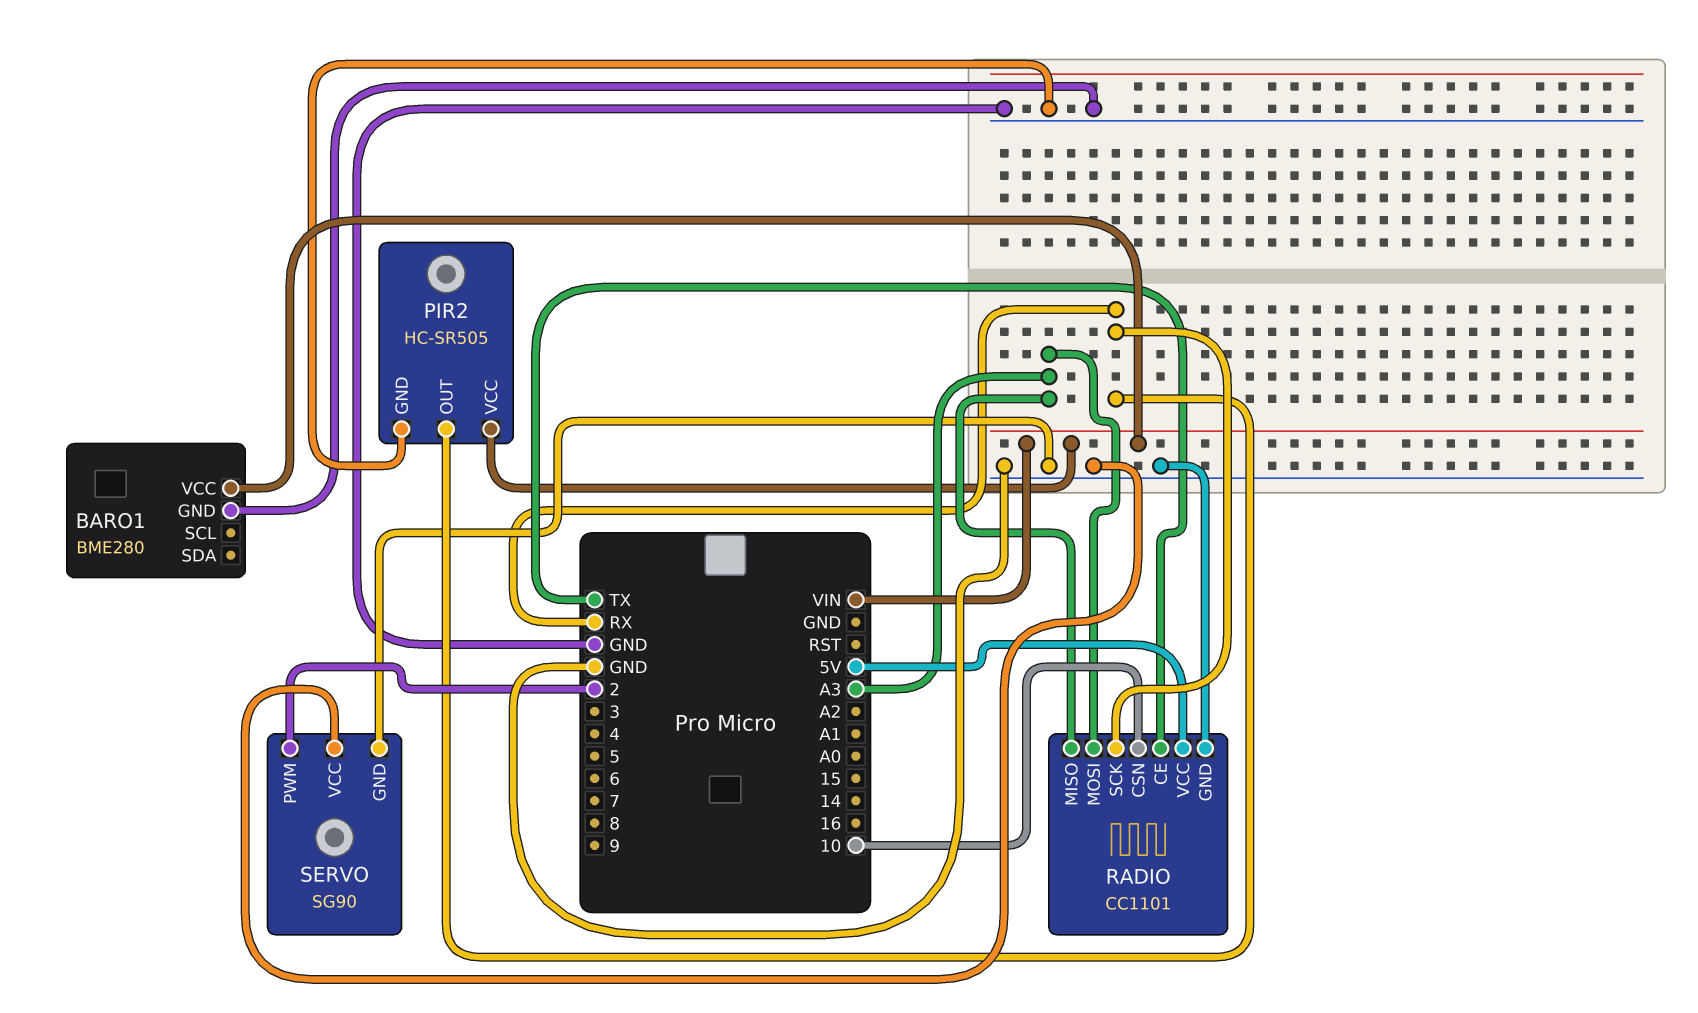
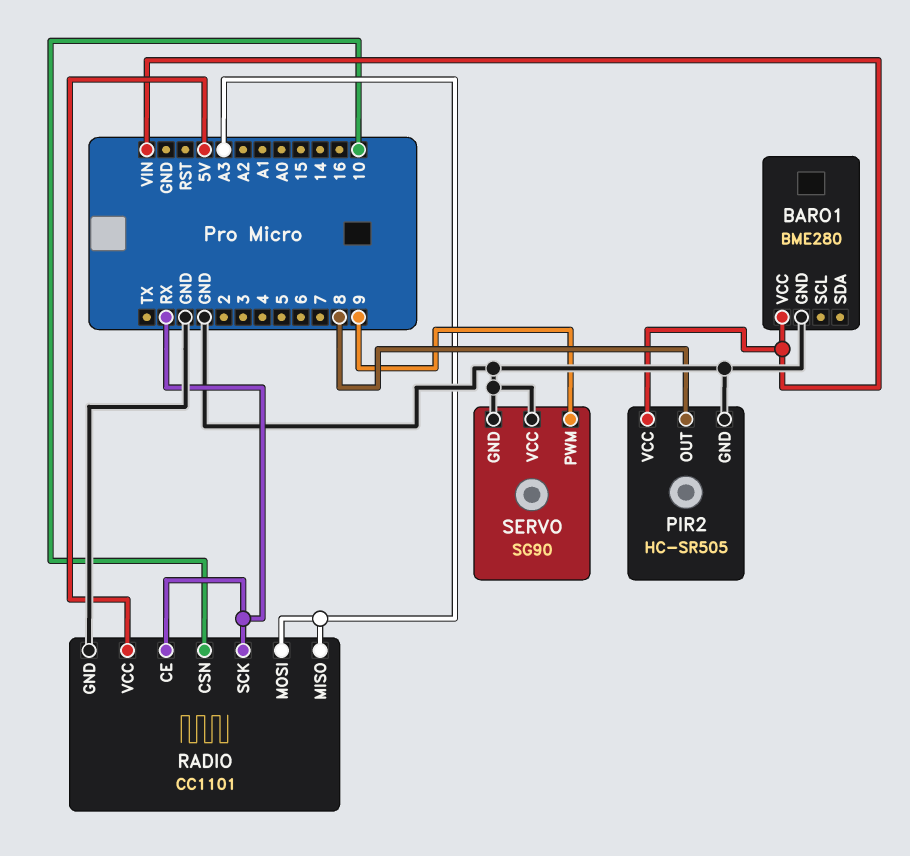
PIR2 pin OUT: RX -> 8
RADIO pin CE: TX -> RX
SERVO pin PWM: 2 -> 9

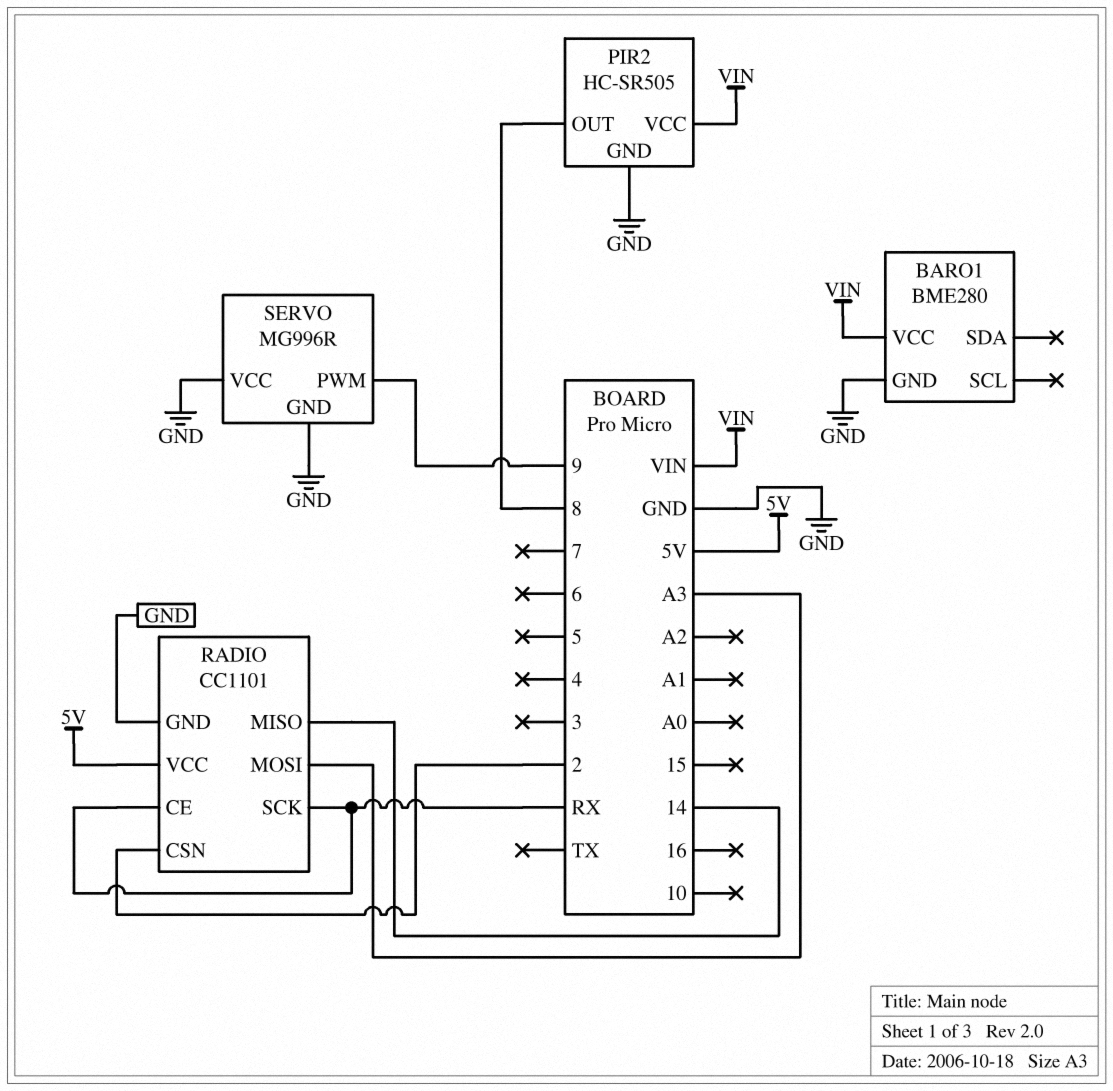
RADIO pin CSN: 10 -> 2
RADIO pin MISO: A3 -> 14
SERVO: SG90 -> MG996R

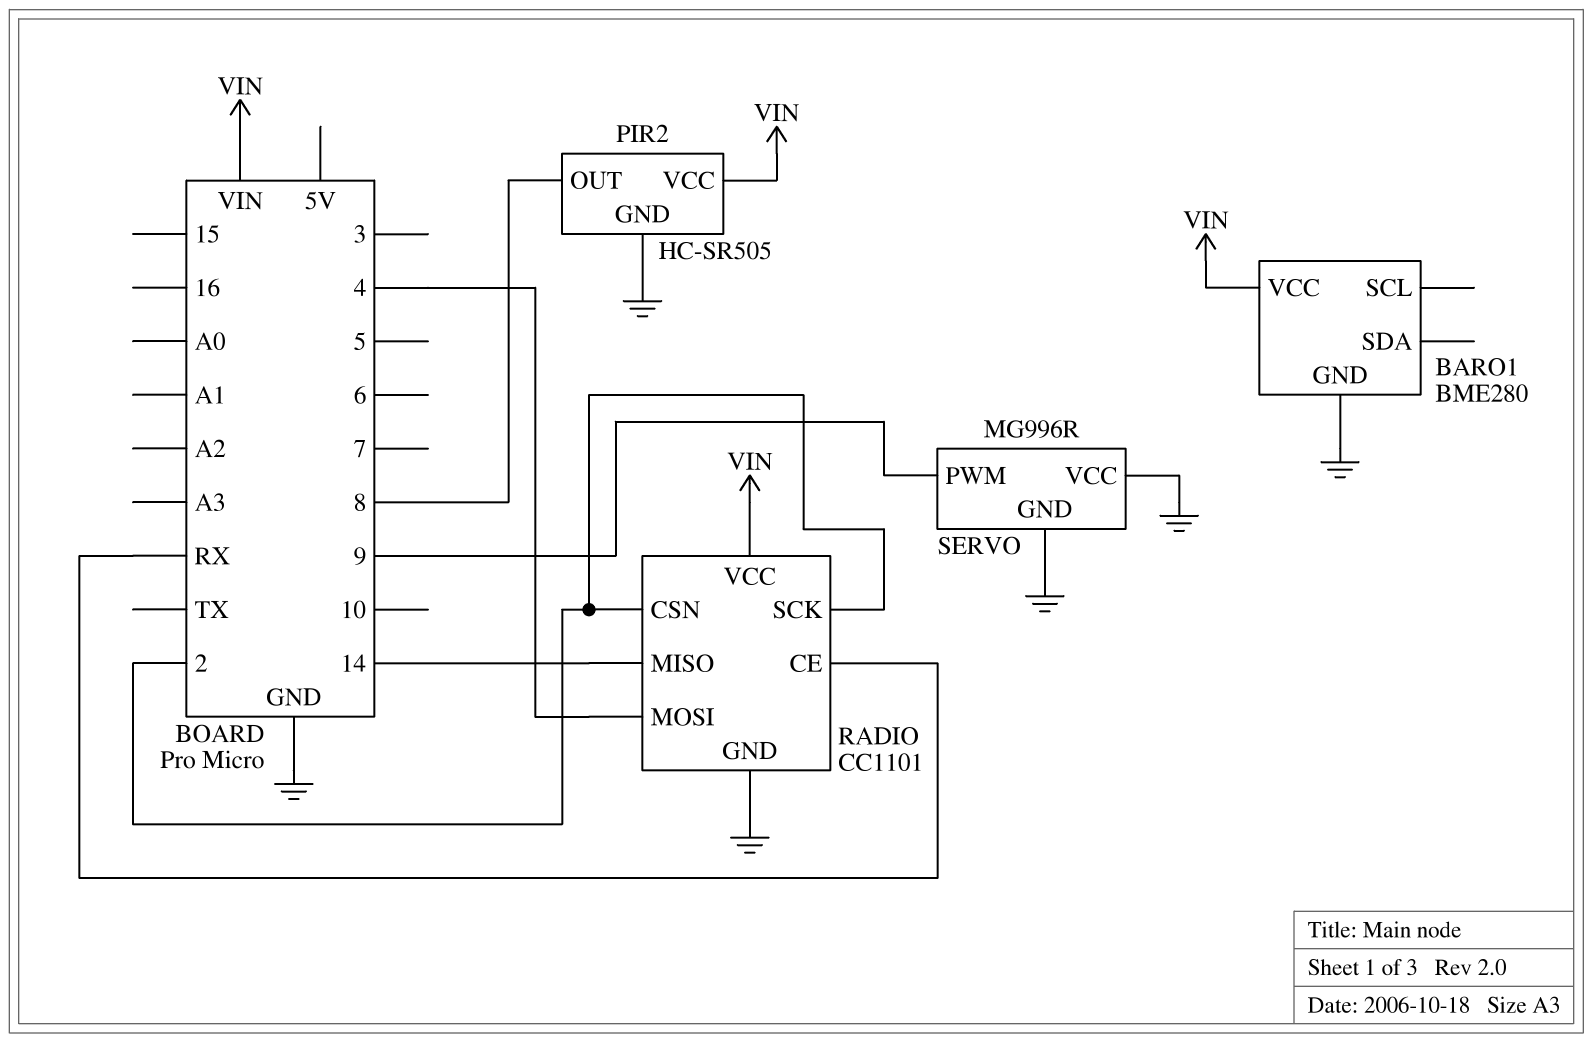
RADIO pin MOSI: A3 -> 4
RADIO pin SCK: RX -> 2
RADIO pin VCC: 5V -> VIN

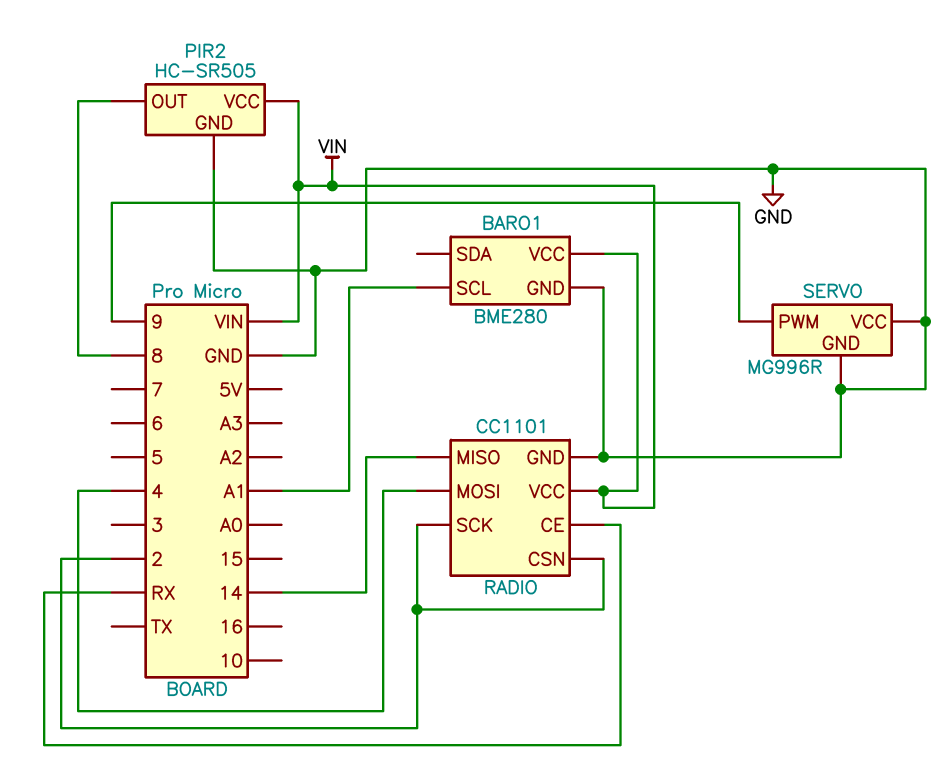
BARO1 pin SCL: none -> A1

